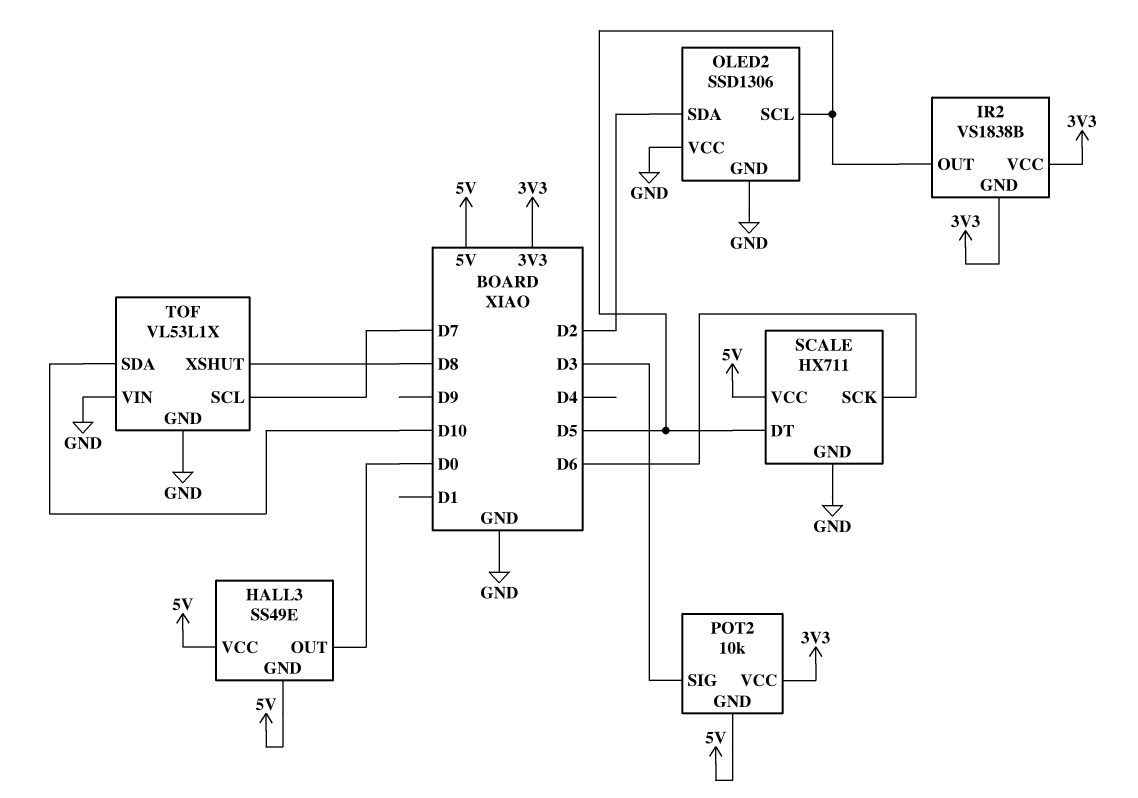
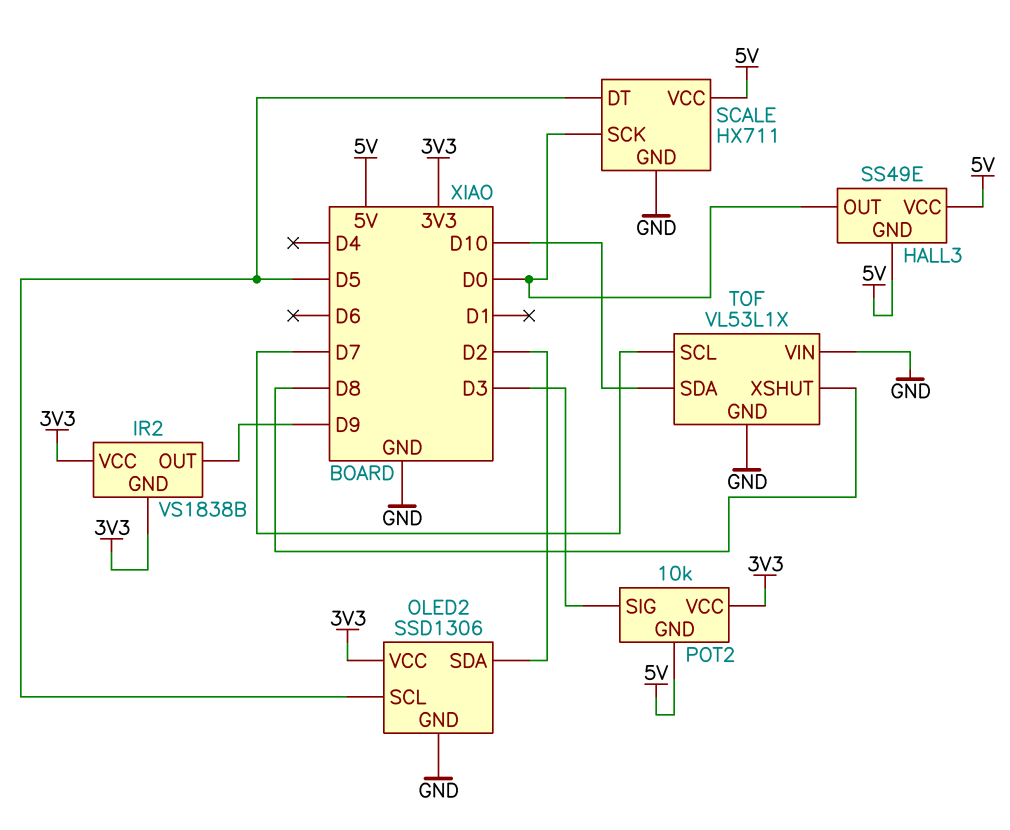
IR2 pin OUT: D5 -> D9
OLED2 pin VCC: GND -> 3V3
SCALE pin SCK: D6 -> D0

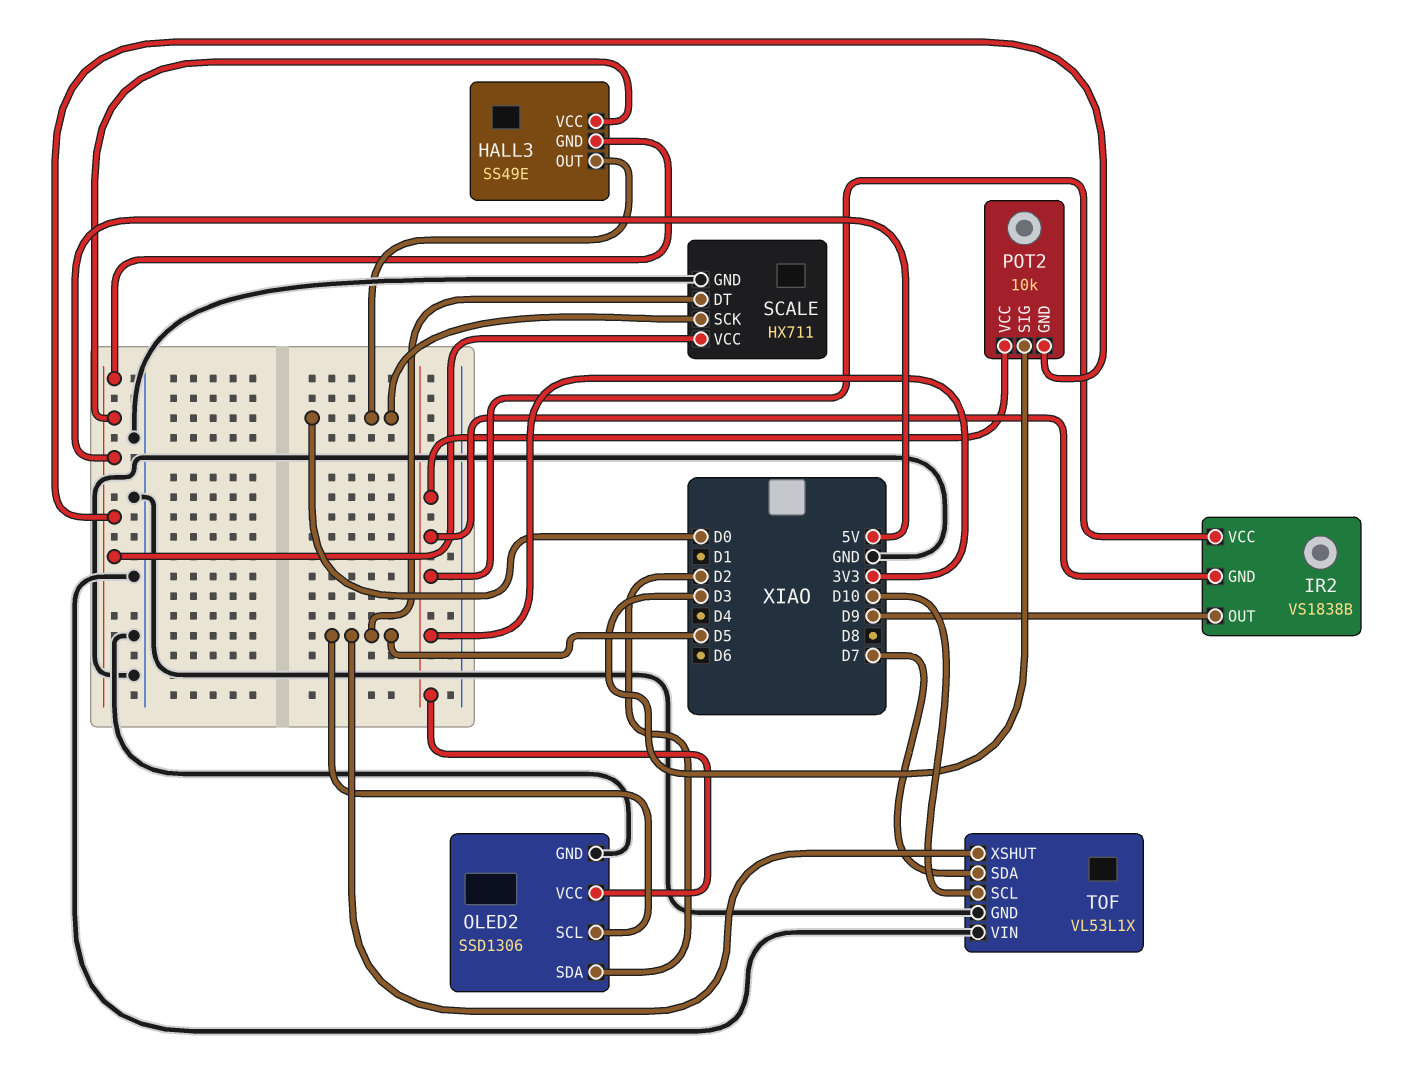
TOF pin SCL: D7 -> D10
TOF pin SDA: D10 -> D7
TOF pin XSHUT: D8 -> D5

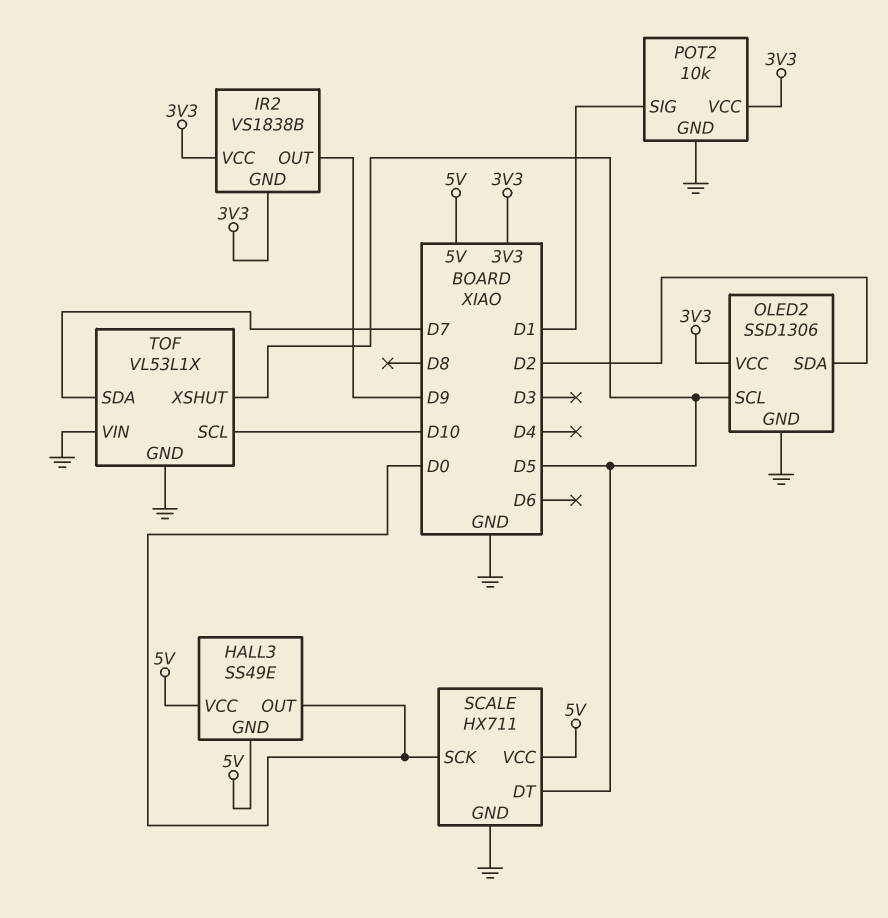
POT2 pin GND: 5V -> GND
POT2 pin SIG: D3 -> D1

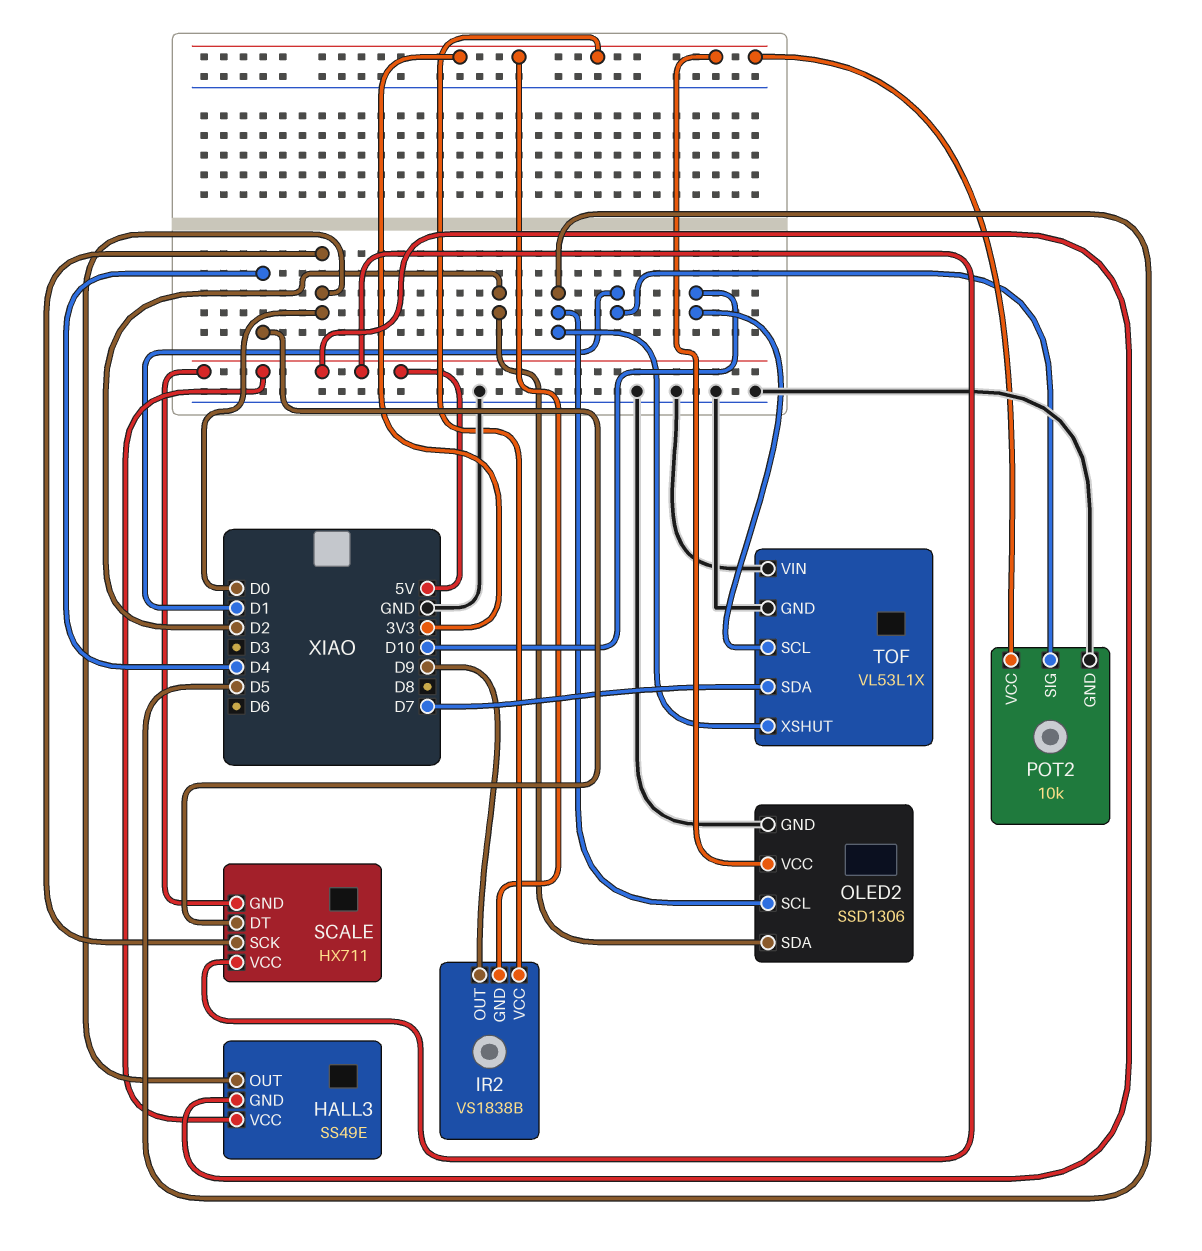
SCALE pin DT: D5 -> D4
SCALE pin GND: GND -> 5V

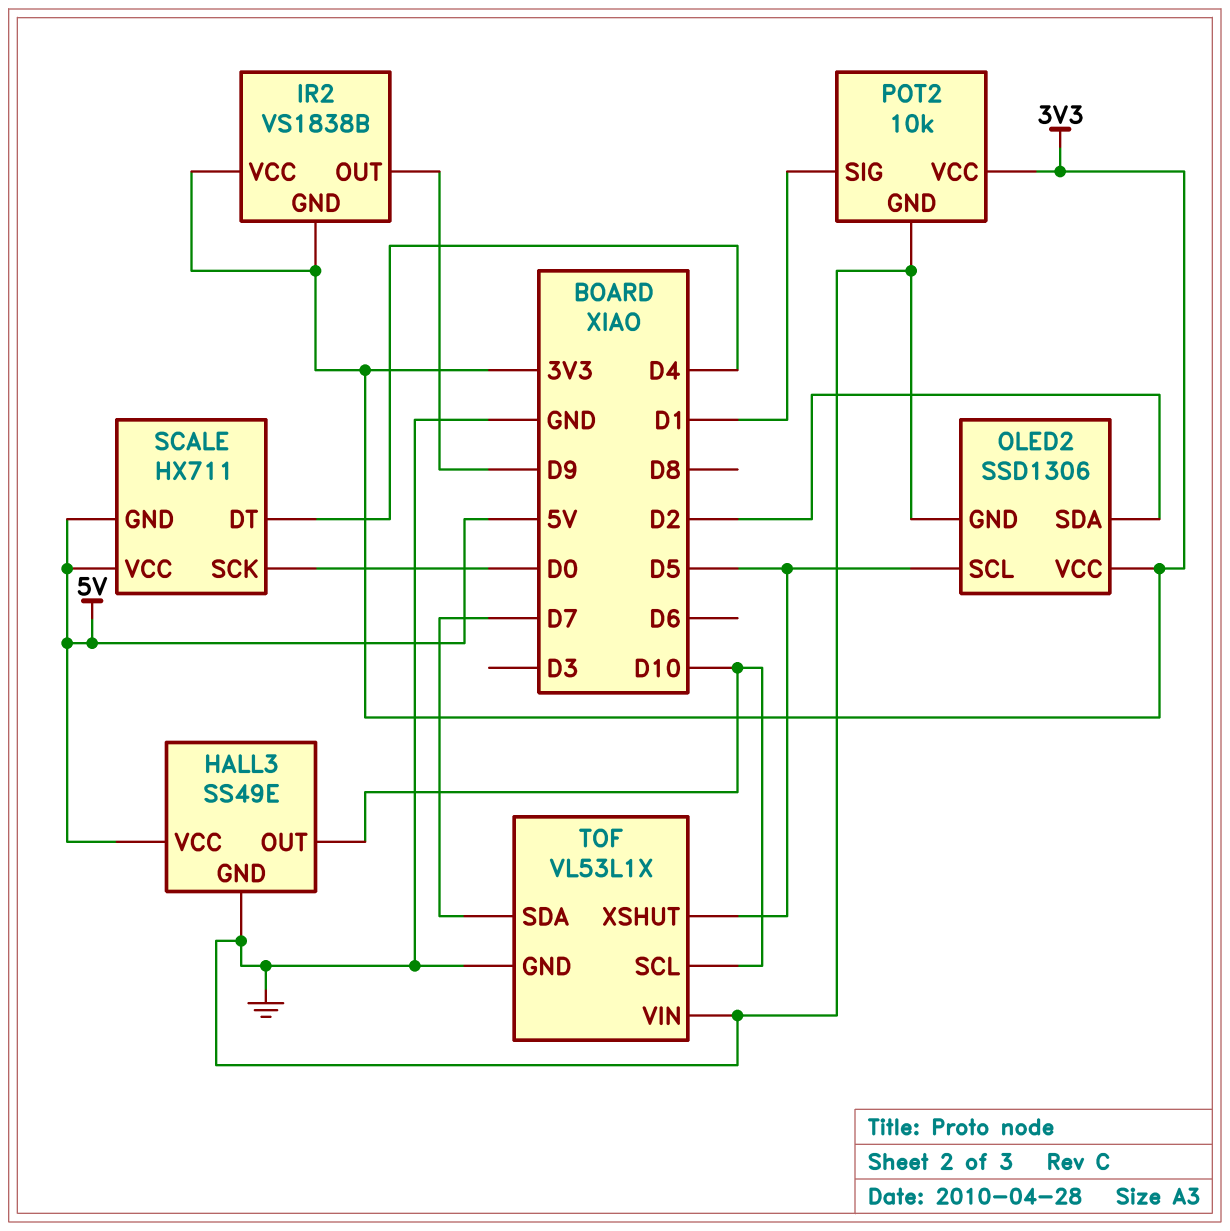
HALL3 pin GND: 5V -> GND
HALL3 pin OUT: D0 -> D10

